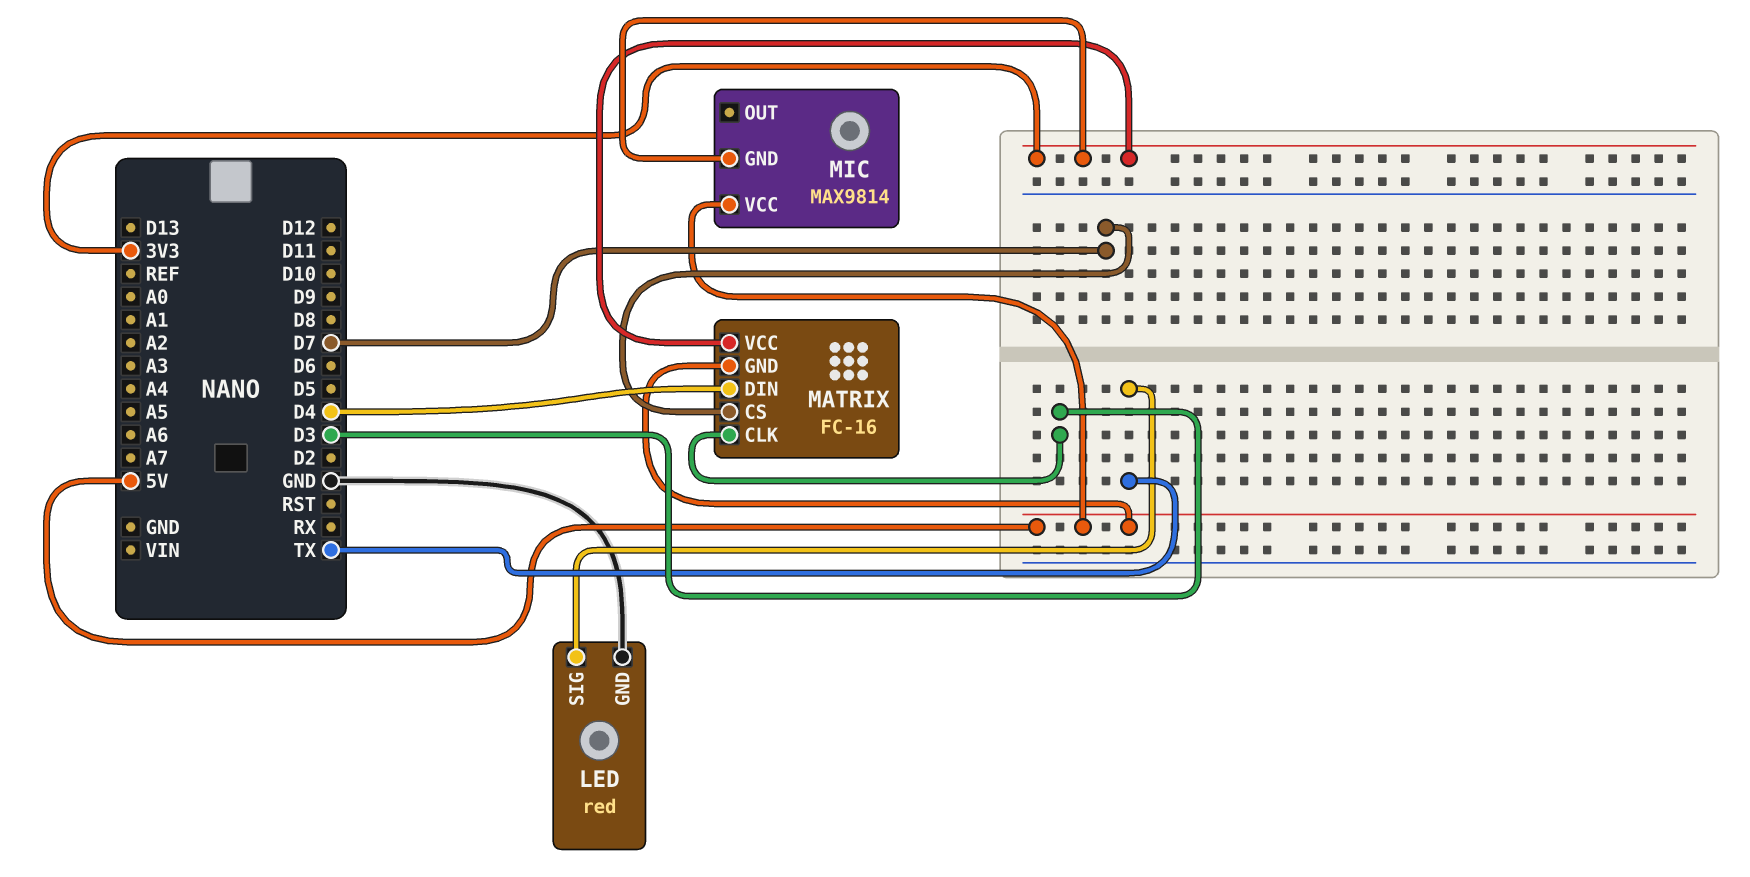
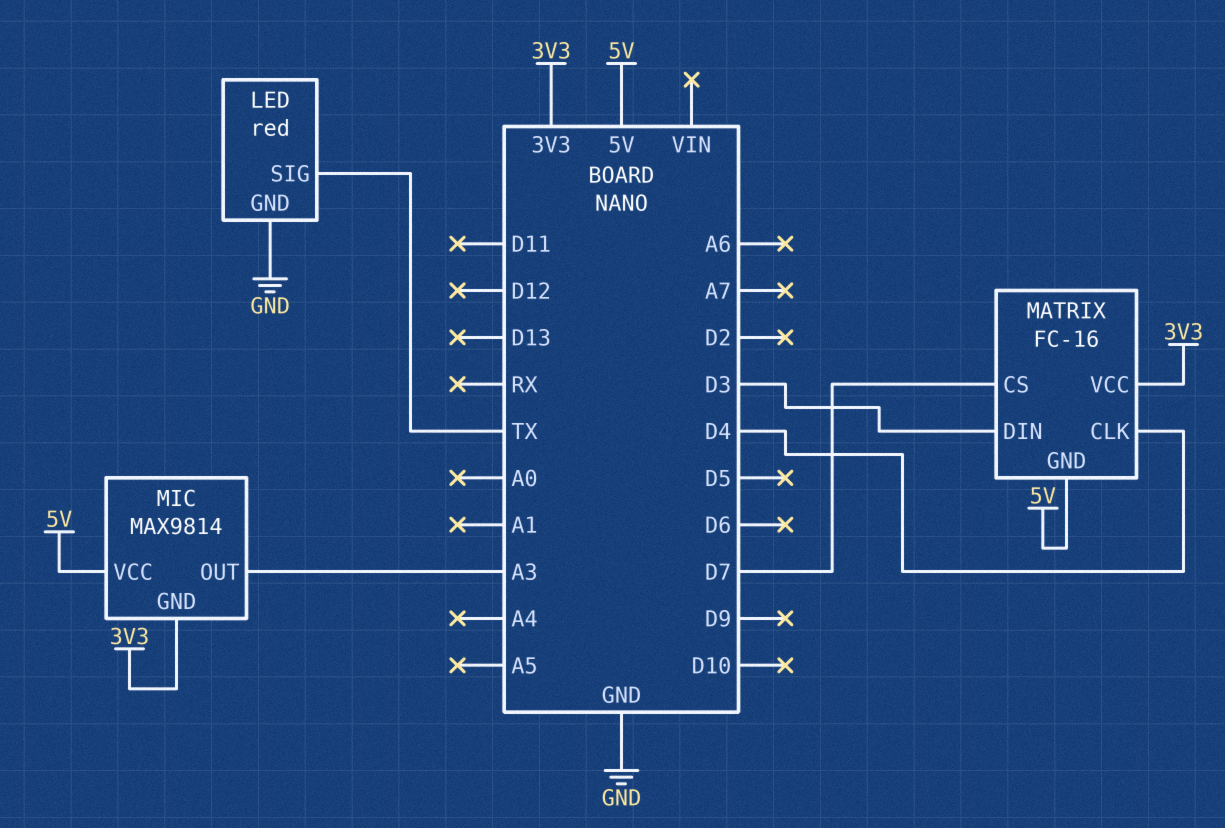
MATRIX pin CLK: D3 -> D4
MATRIX pin DIN: D4 -> D3
MIC pin OUT: none -> A3

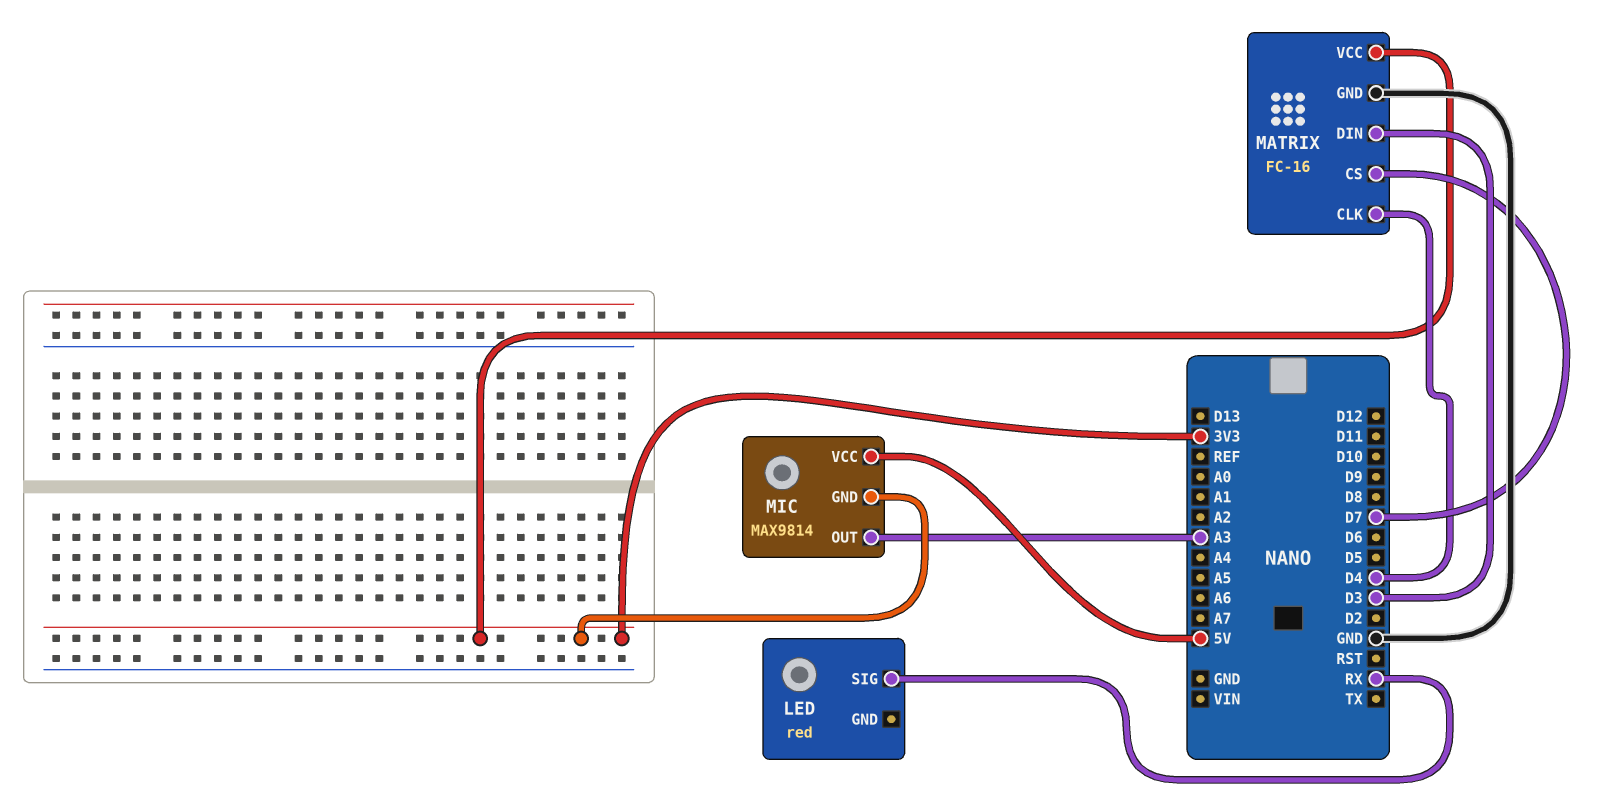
LED pin GND: GND -> none
LED pin SIG: TX -> RX
MATRIX pin GND: 5V -> GND

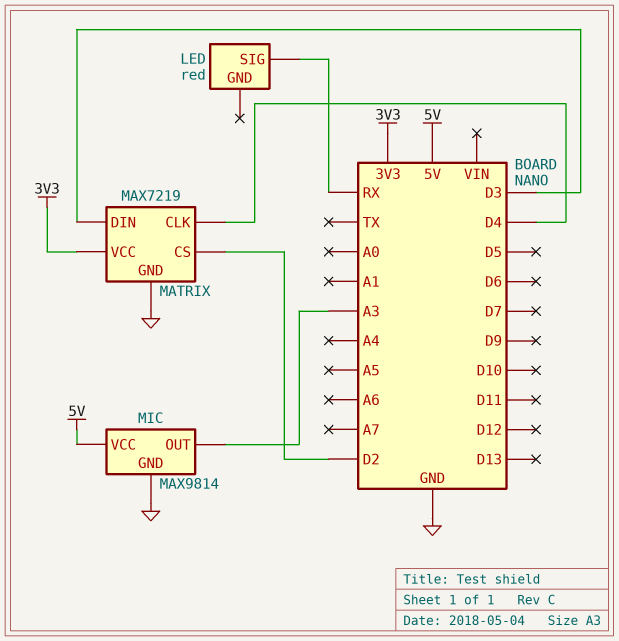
MATRIX: FC-16 -> MAX7219
MATRIX pin CS: D7 -> D2
MIC pin GND: 3V3 -> GND

